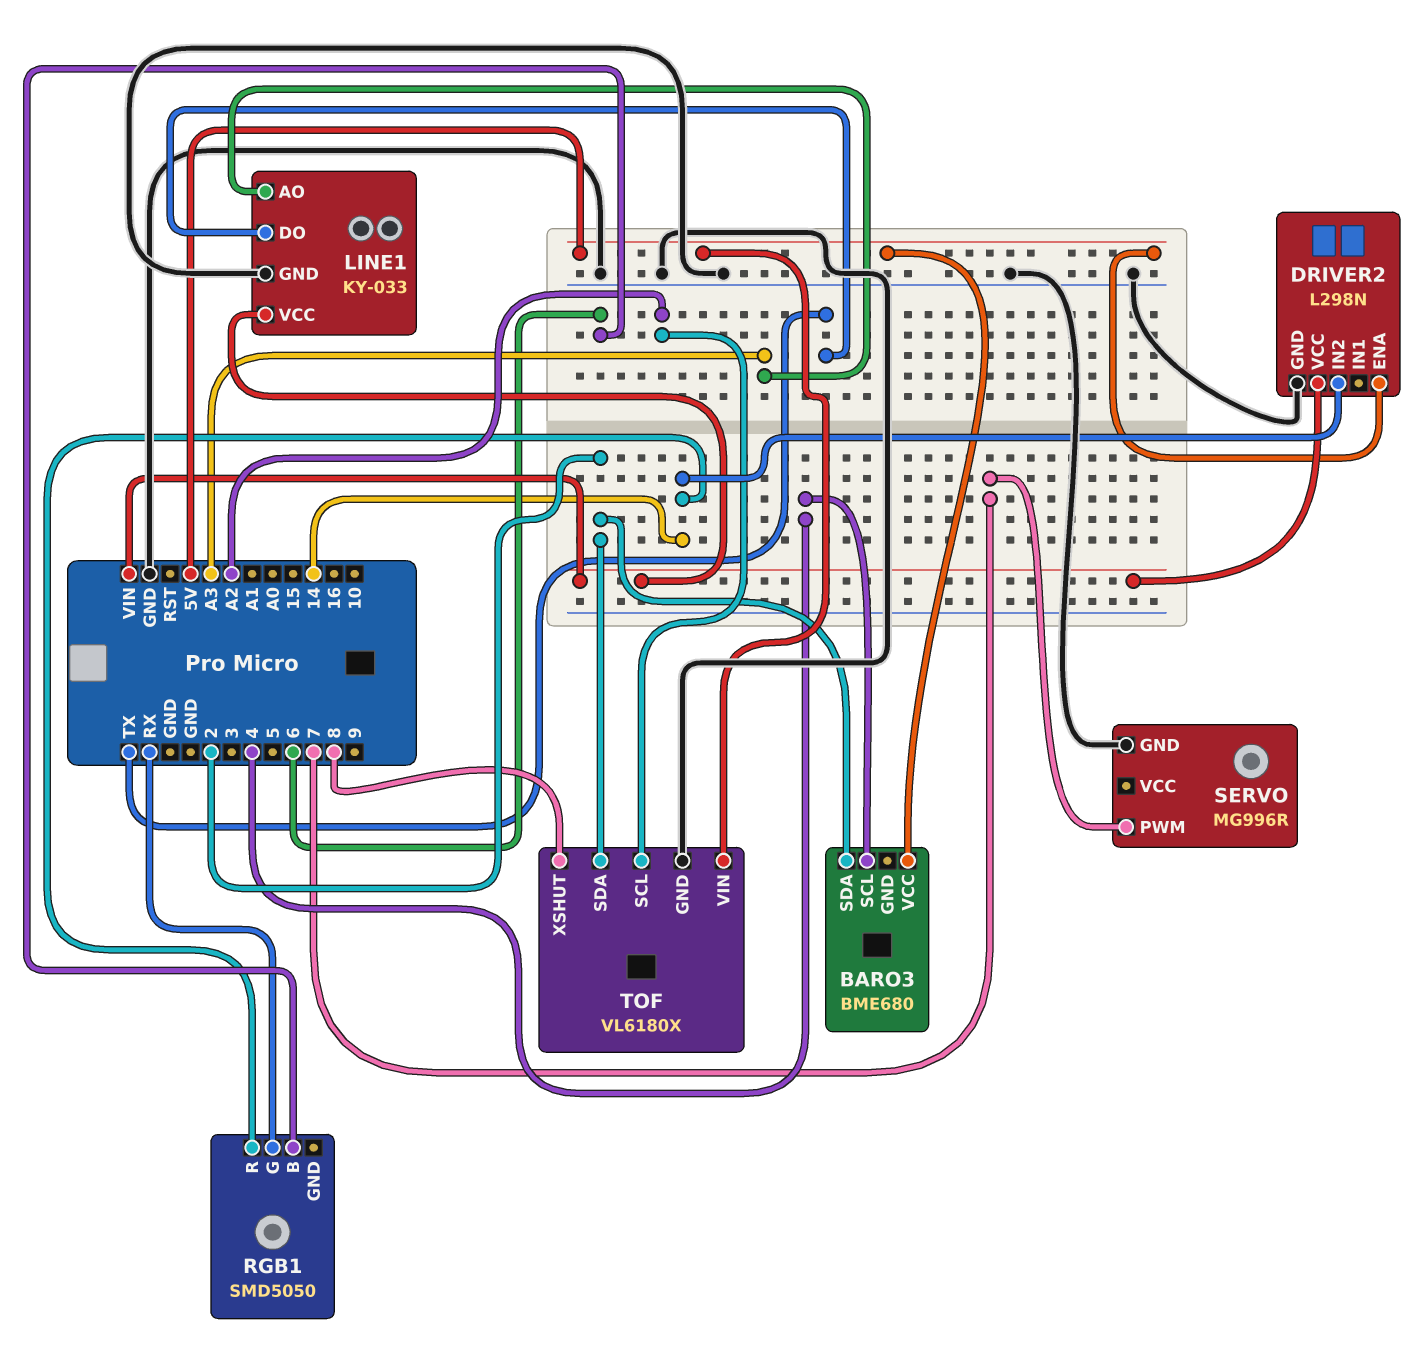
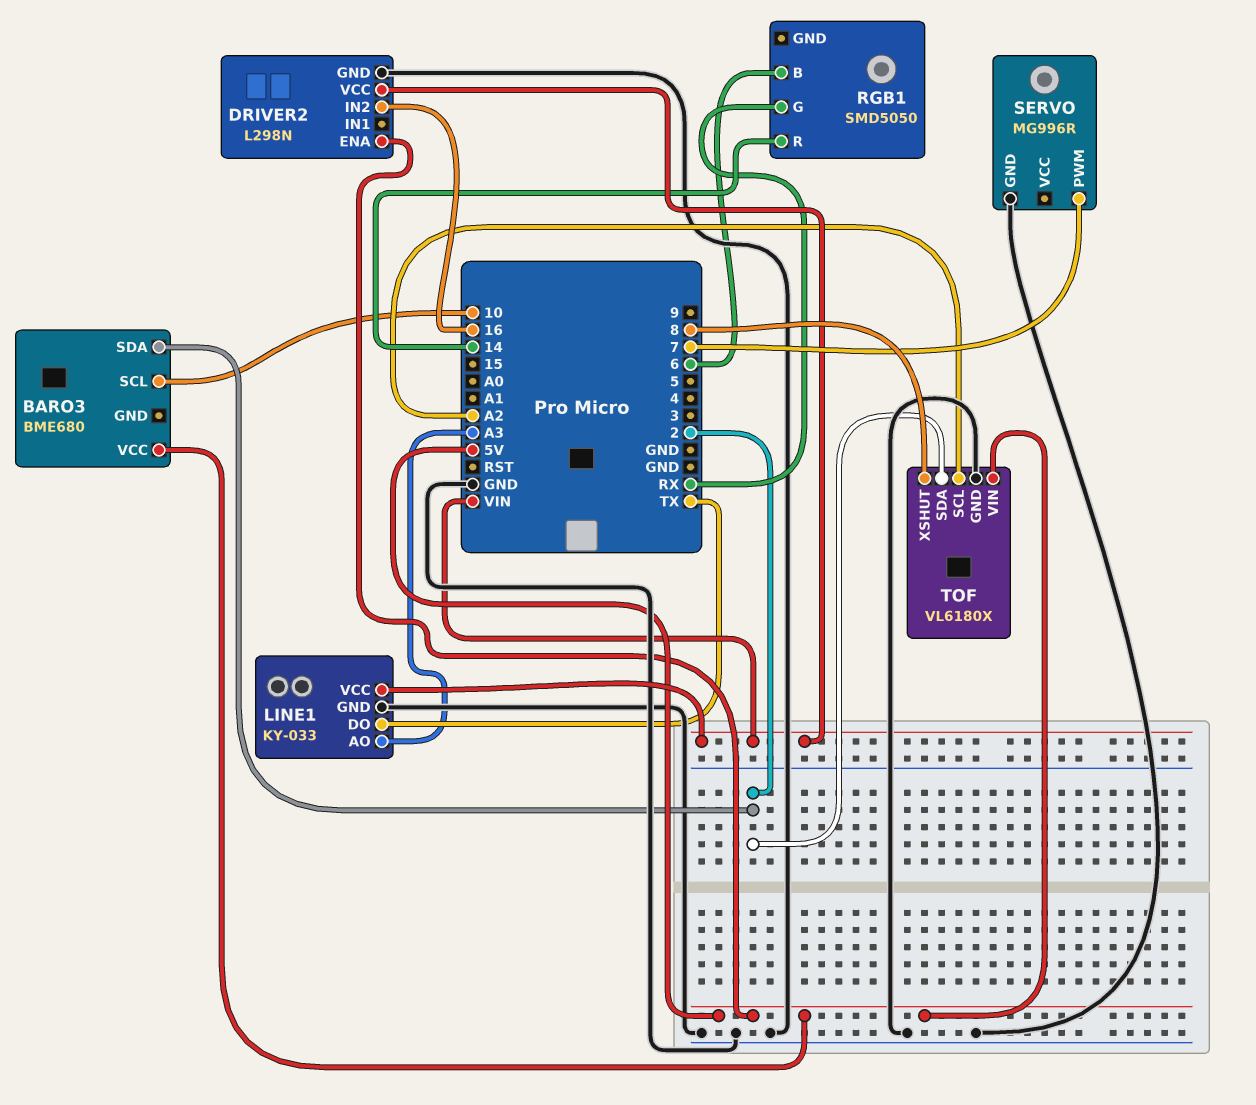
BARO3 pin SCL: 4 -> 10
DRIVER2 pin IN2: 14 -> 16

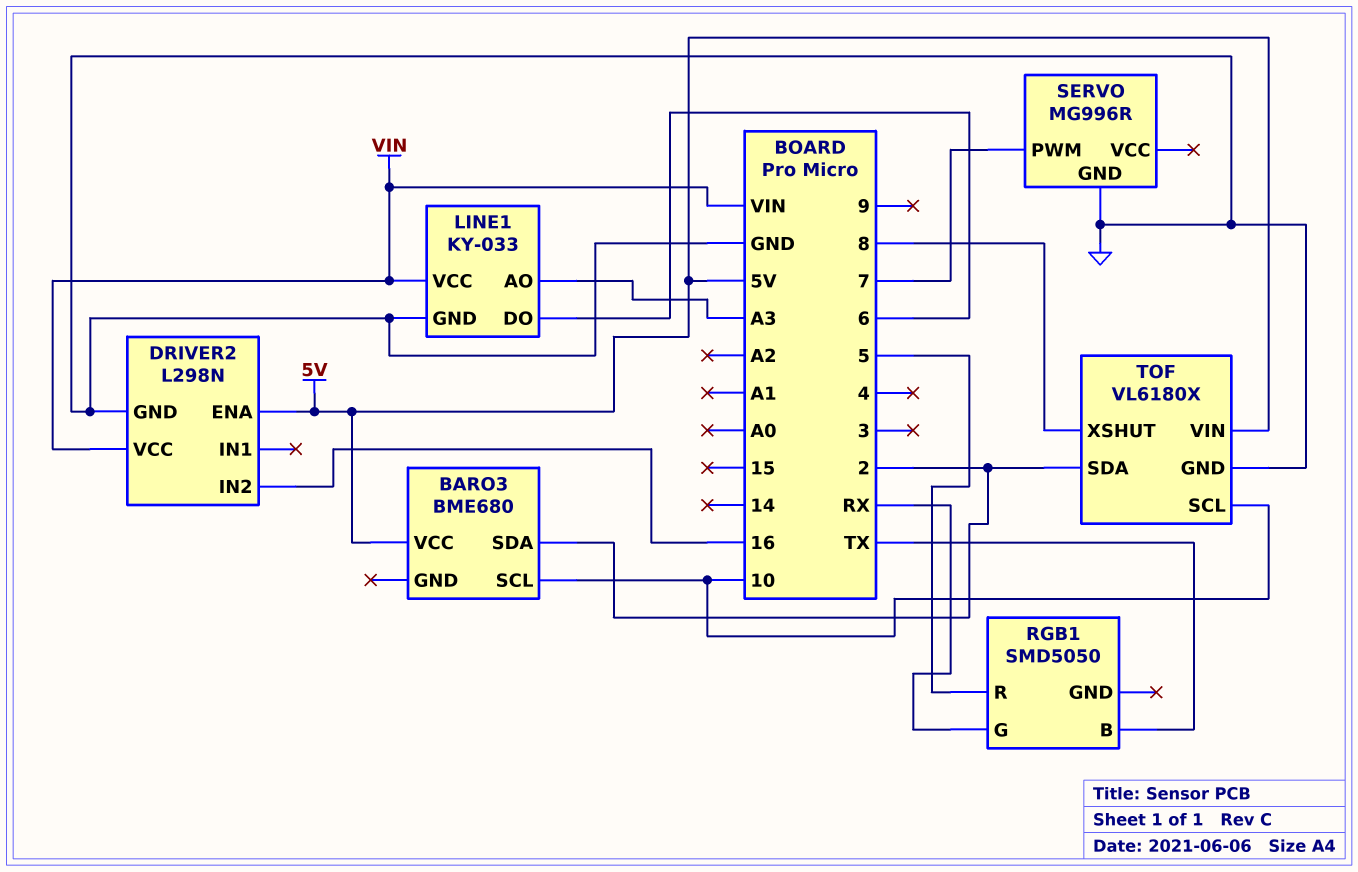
LINE1 pin DO: TX -> 6
RGB1 pin B: 6 -> TX
RGB1 pin R: 14 -> 5
TOF pin SCL: A2 -> 10

